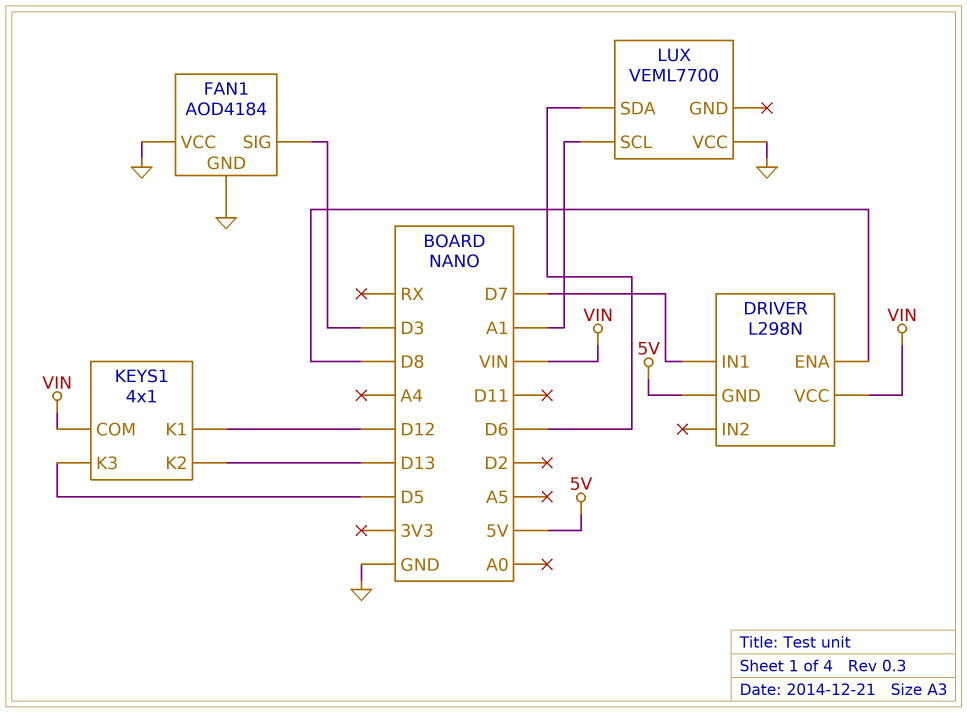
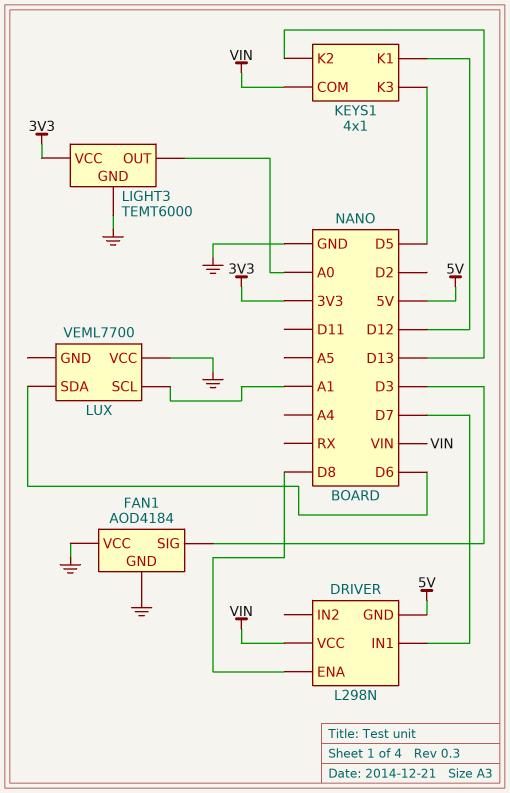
LIGHT3: none -> TEMT6000
LIGHT3 pin GND: none -> GND
LIGHT3 pin OUT: none -> A0
LIGHT3 pin VCC: none -> 3V3

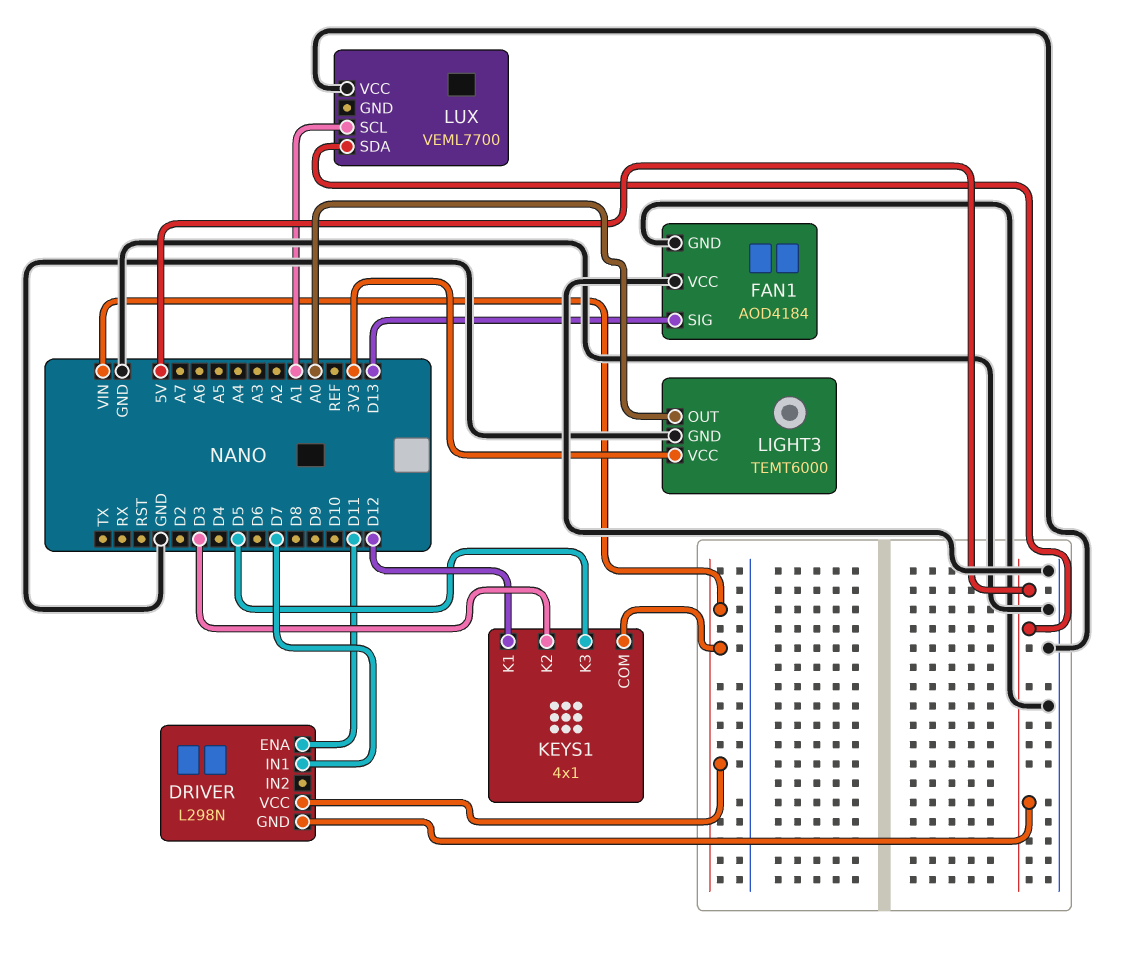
DRIVER pin ENA: D8 -> D11
FAN1 pin SIG: D3 -> D13
KEYS1 pin K2: D13 -> D3
LUX pin SDA: D6 -> 5V

